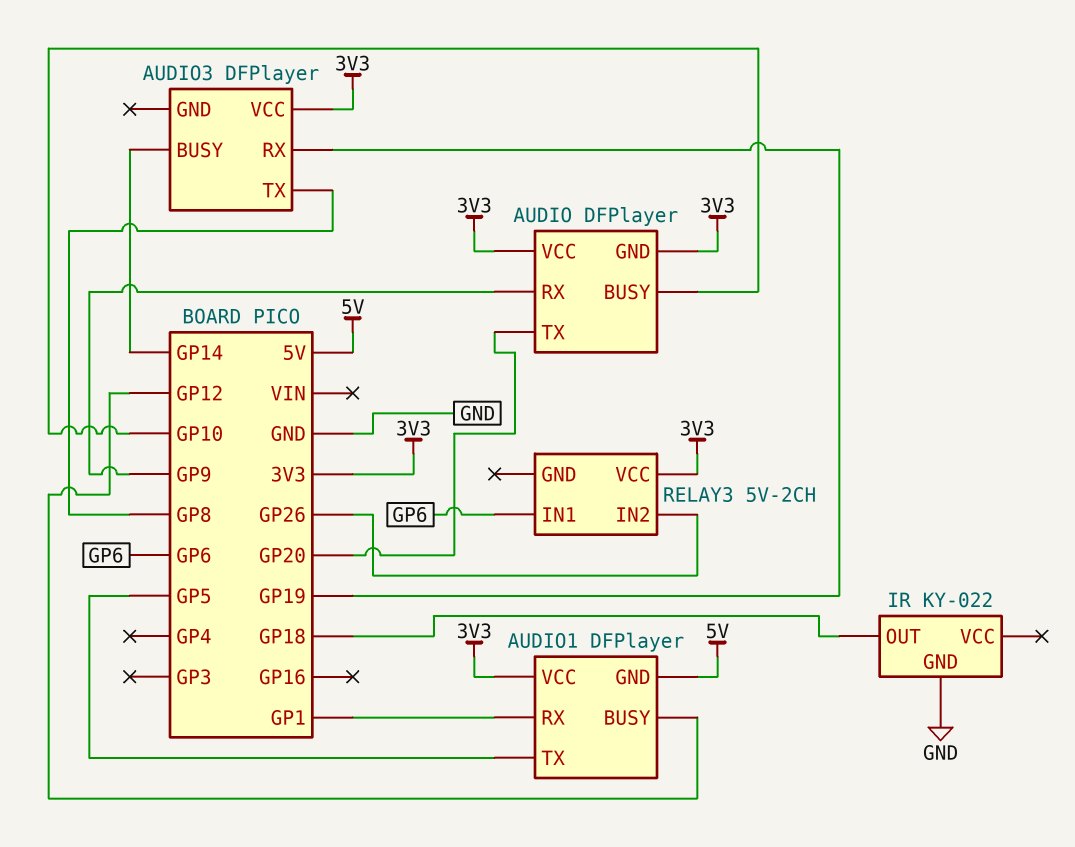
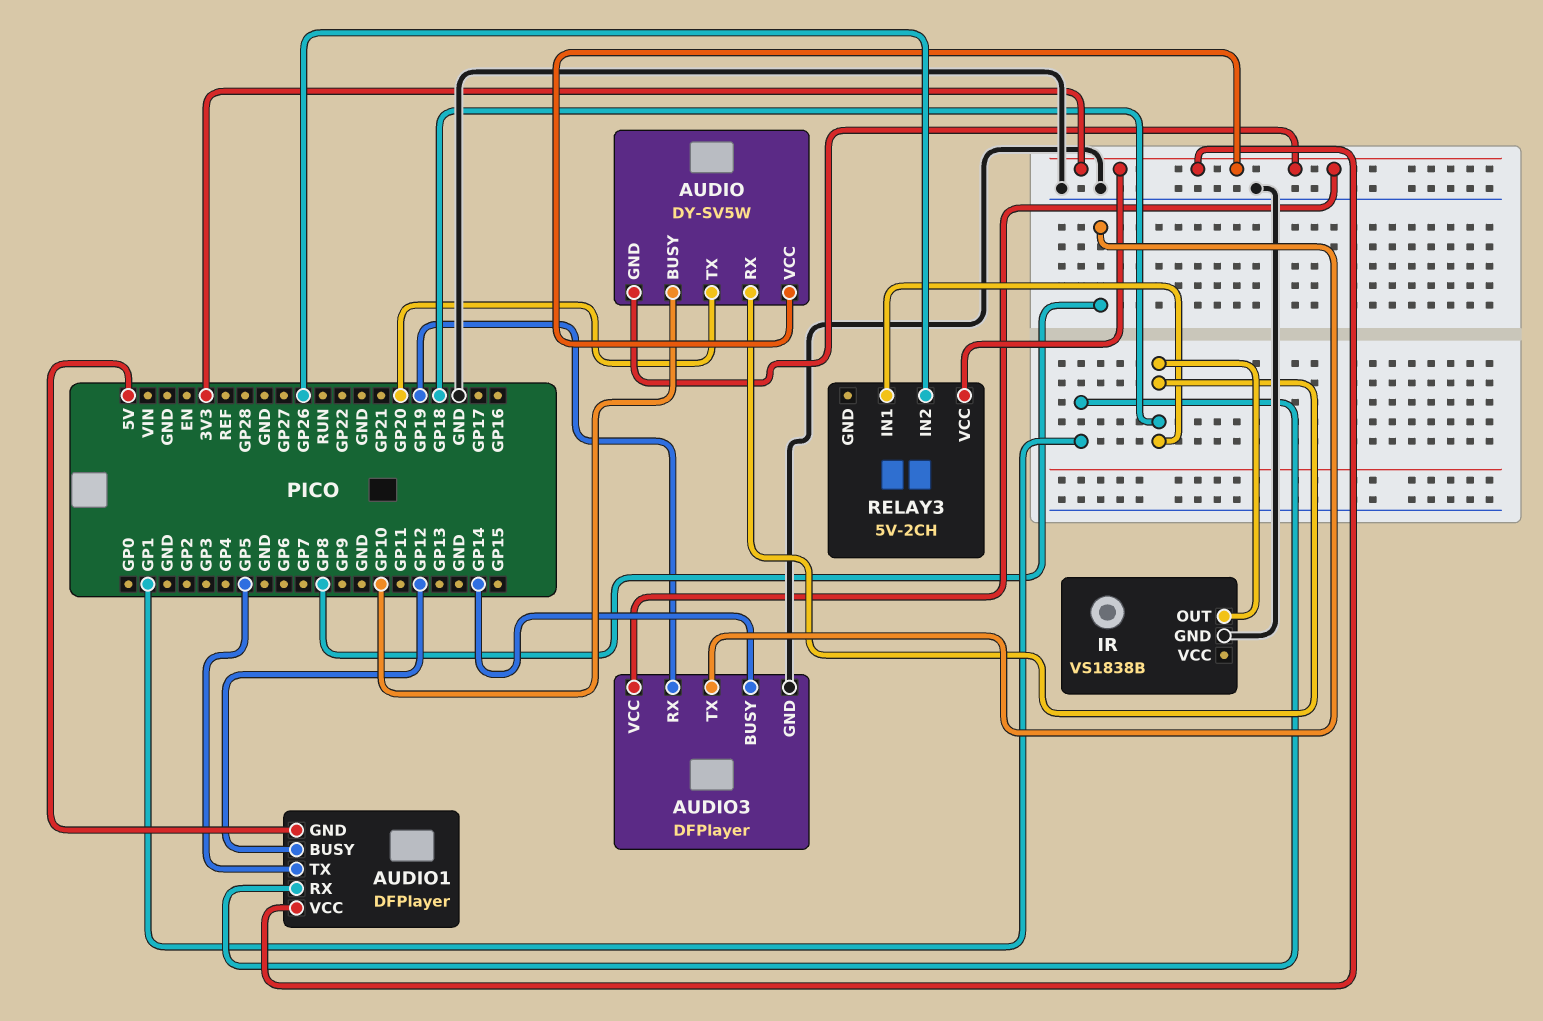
AUDIO: DFPlayer -> DY-SV5W
AUDIO pin RX: GP9 -> GP18
AUDIO3 pin GND: none -> GND
IR: KY-022 -> VS1838B
RELAY3 pin IN1: GP6 -> GP18

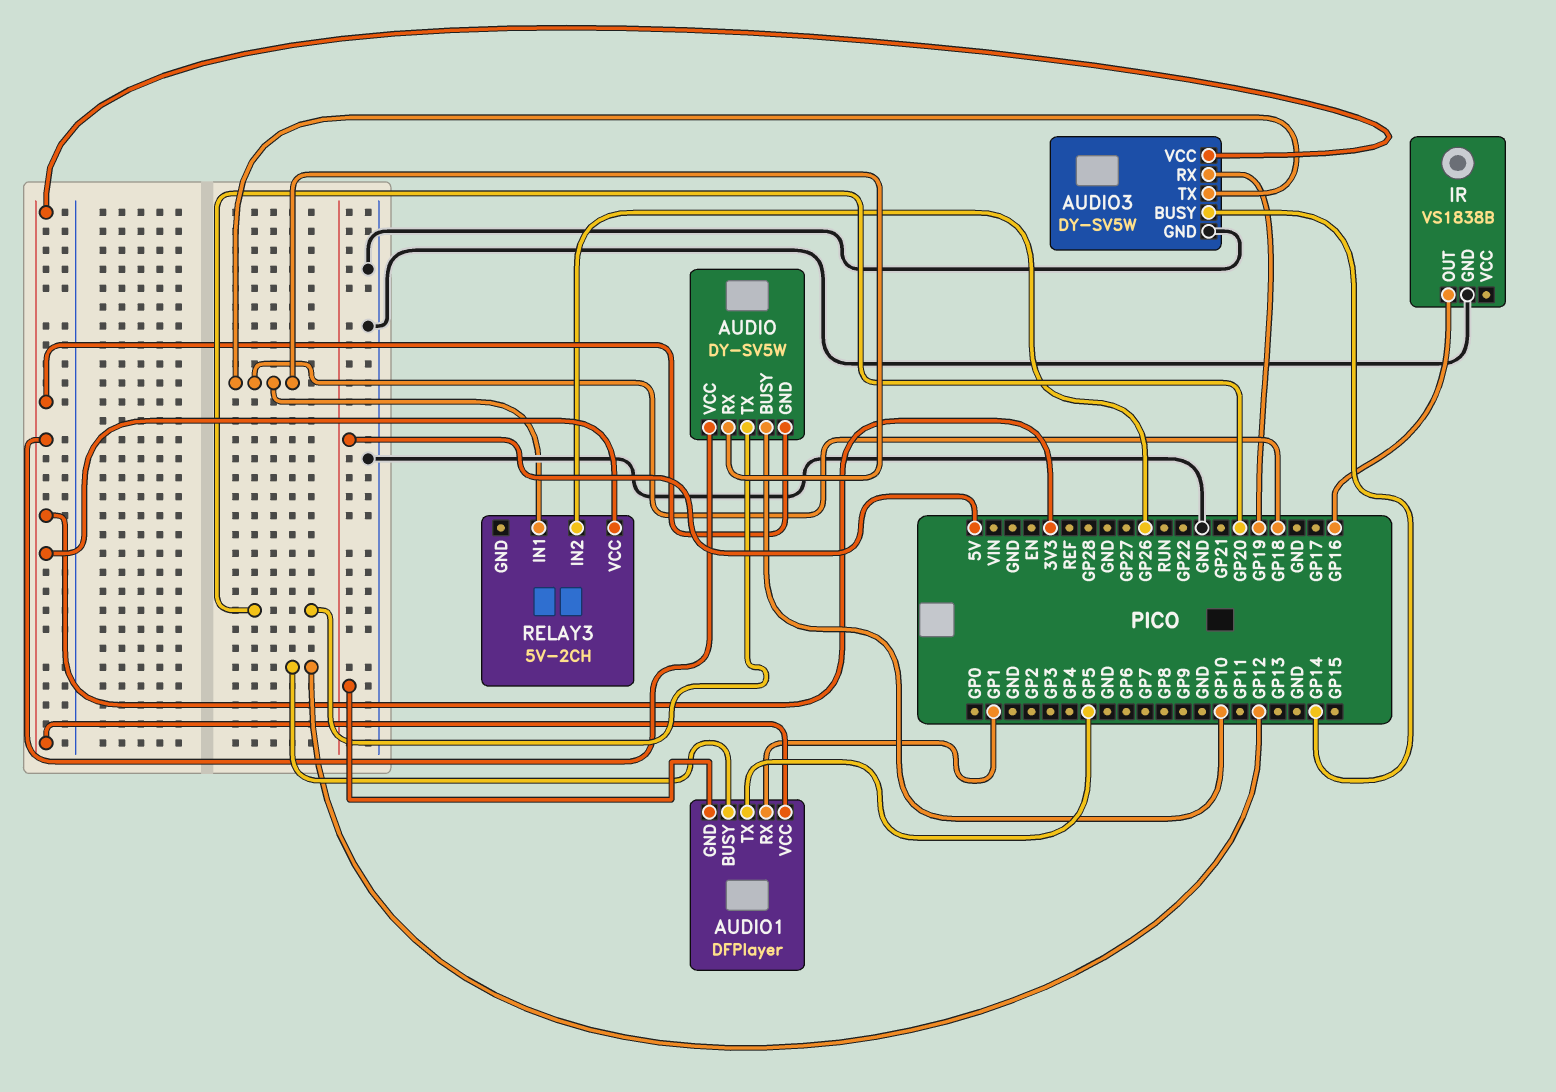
AUDIO3: DFPlayer -> DY-SV5W
AUDIO3 pin TX: GP8 -> GP18
IR pin OUT: GP18 -> GP16

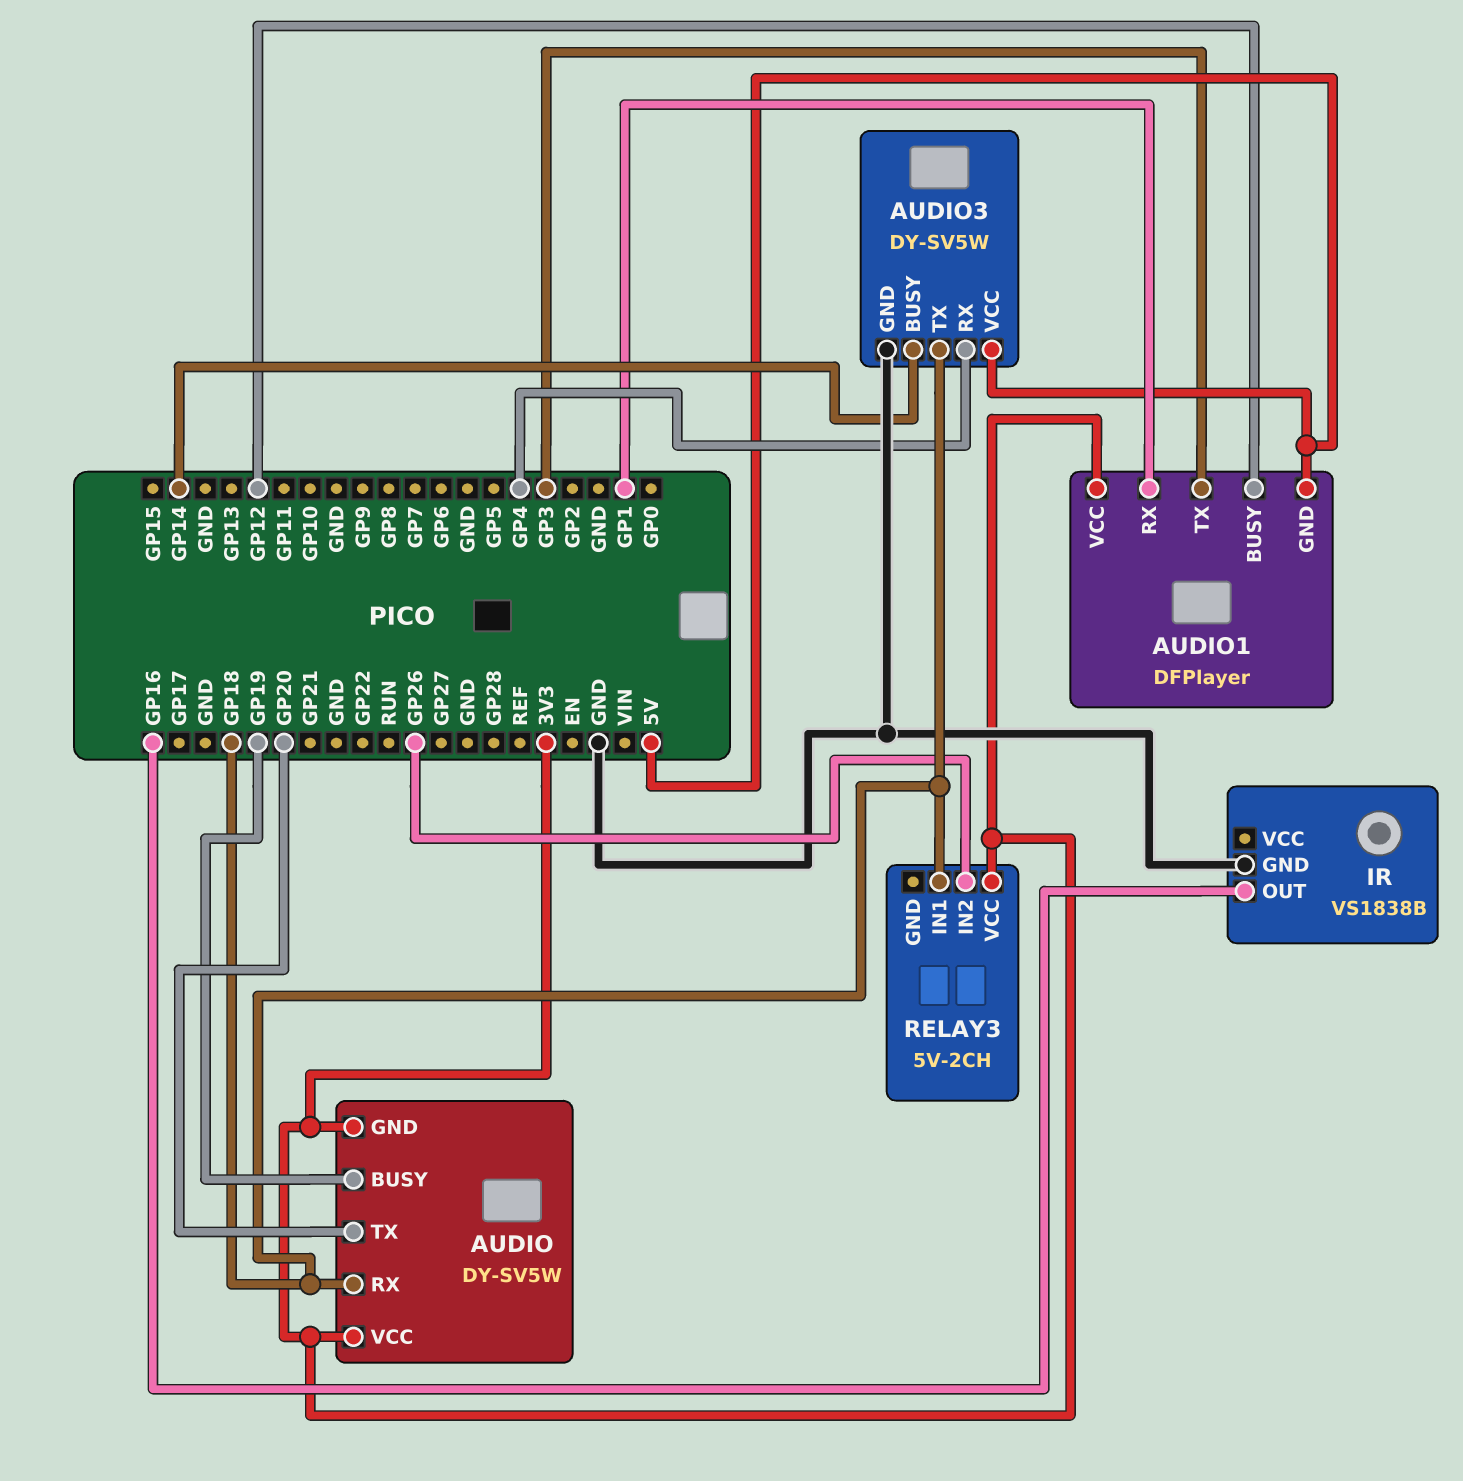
AUDIO pin BUSY: GP10 -> GP19
AUDIO1 pin TX: GP5 -> GP3
AUDIO3 pin RX: GP19 -> GP4
AUDIO3 pin VCC: 3V3 -> 5V

